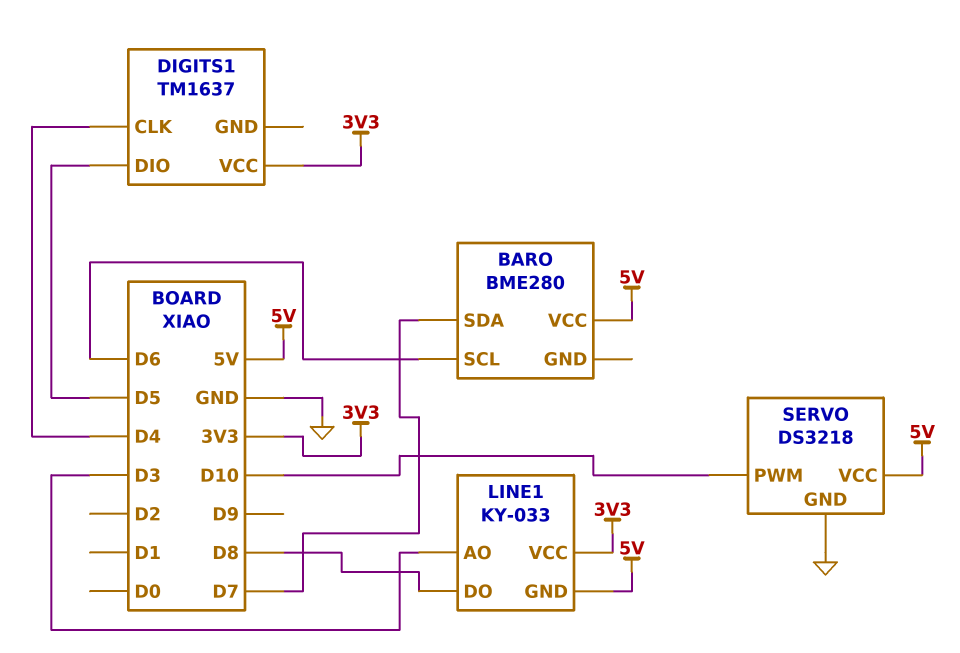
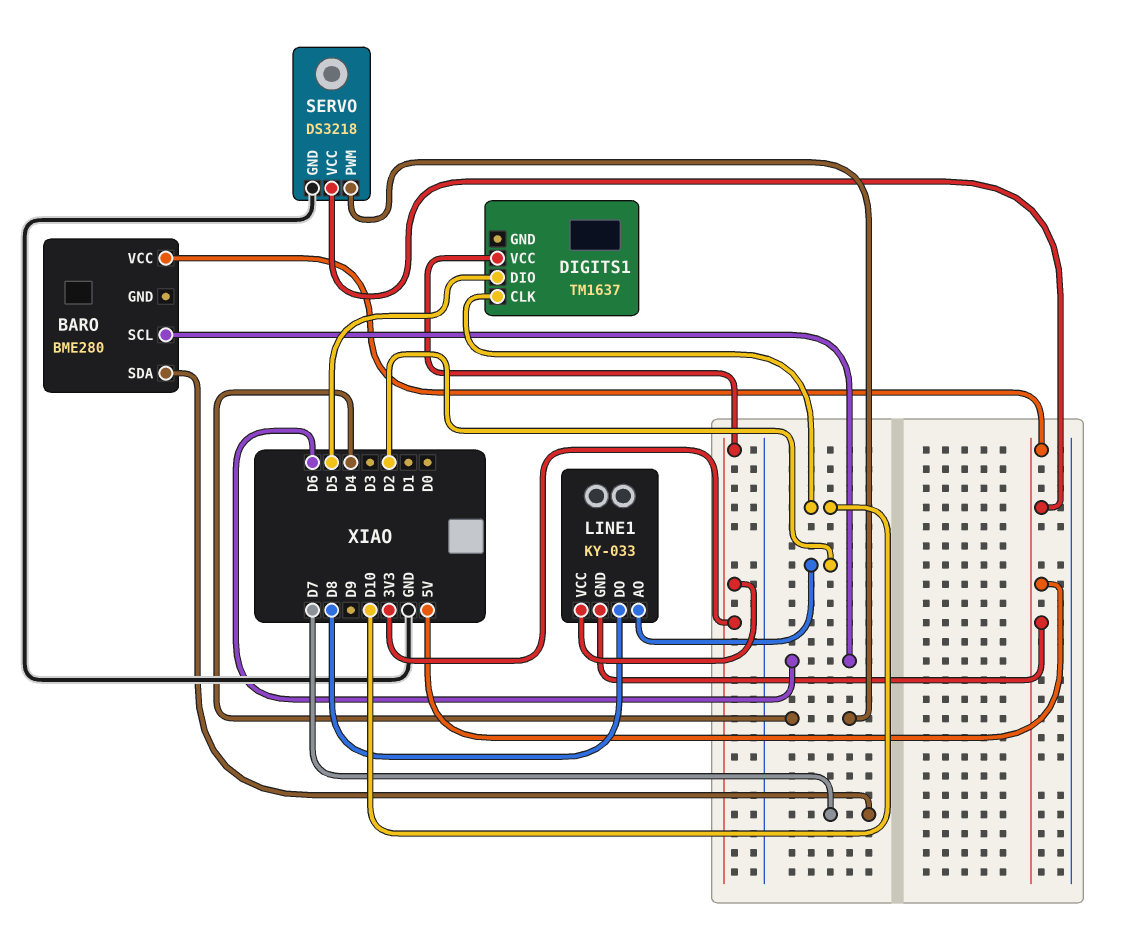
DIGITS1 pin CLK: D4 -> D10
LINE1 pin AO: D3 -> D2
SERVO pin PWM: D10 -> D4

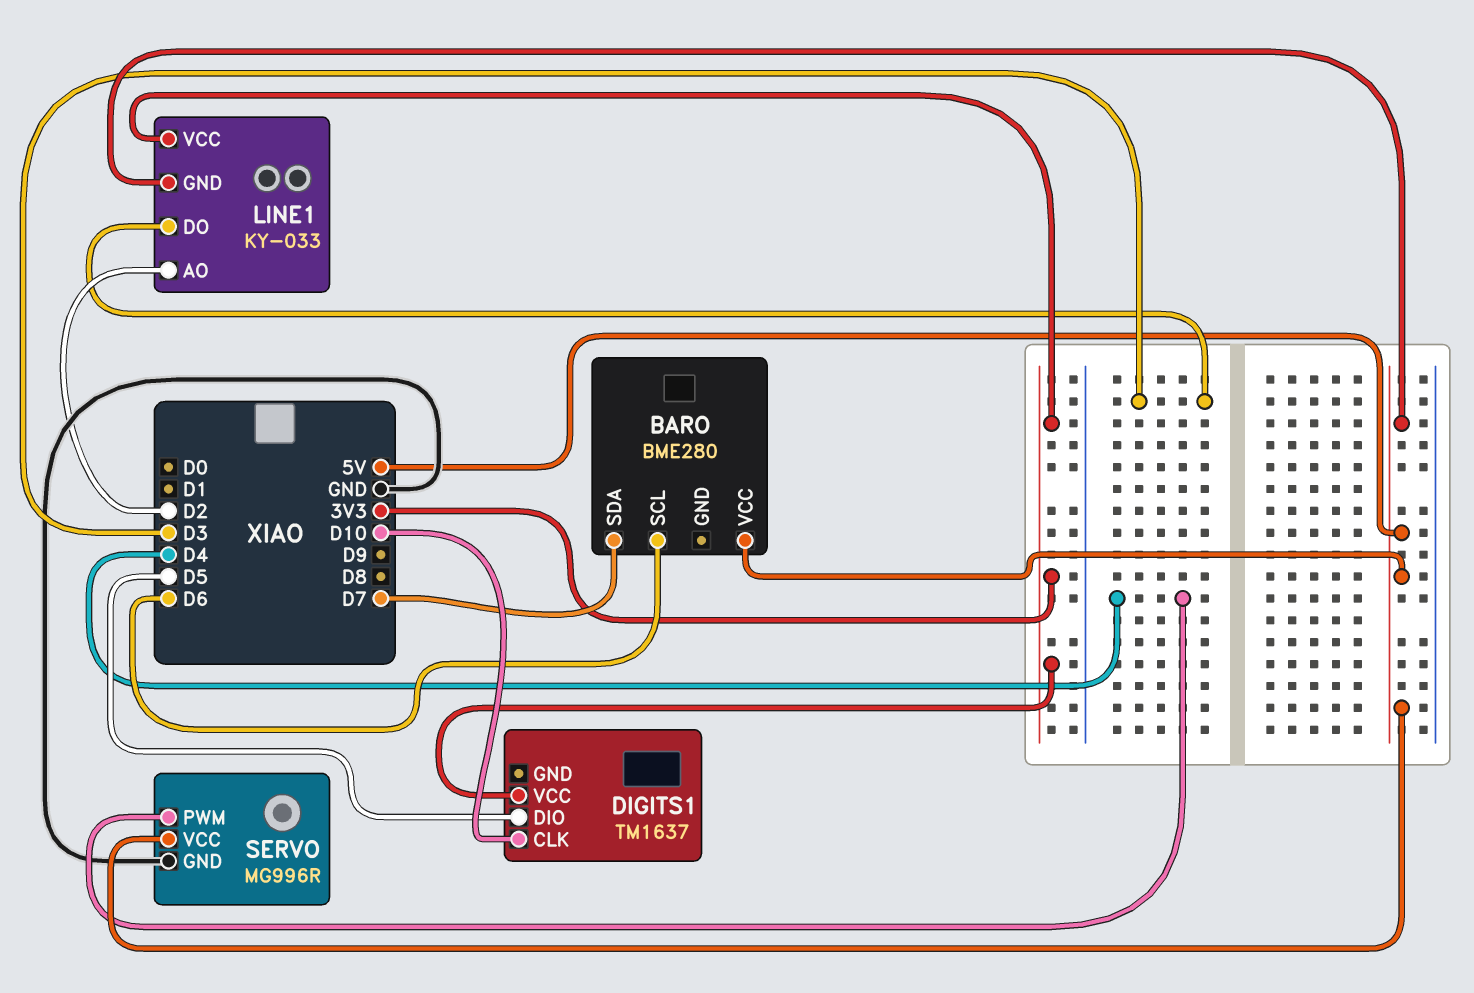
LINE1 pin DO: D8 -> D3
SERVO: DS3218 -> MG996R

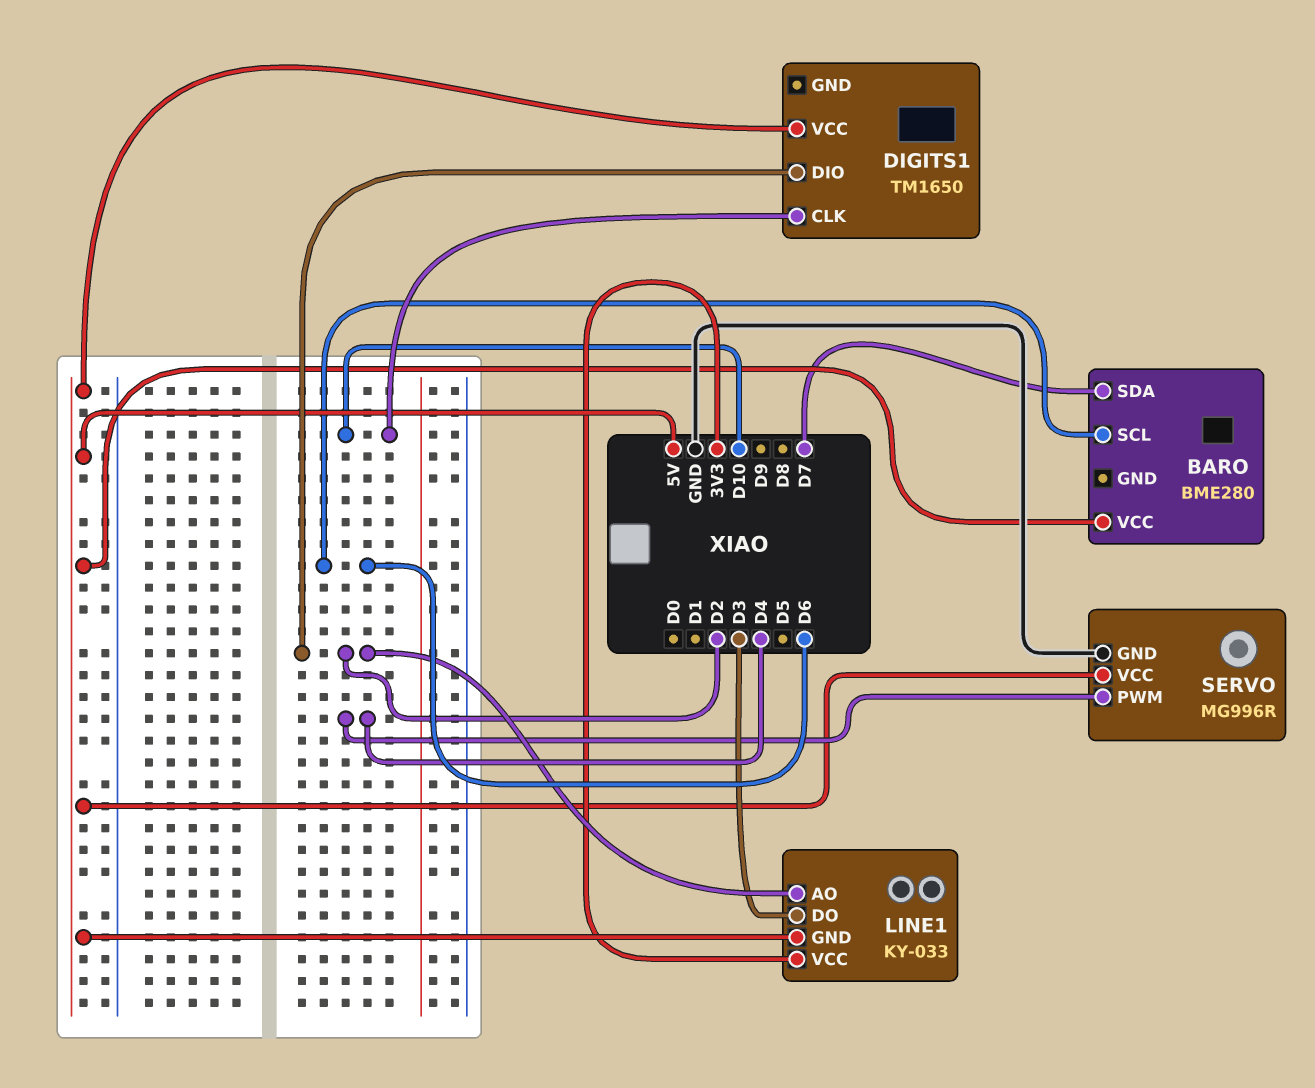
DIGITS1: TM1637 -> TM1650
DIGITS1 pin DIO: D5 -> D2
DIGITS1 pin VCC: 3V3 -> 5V

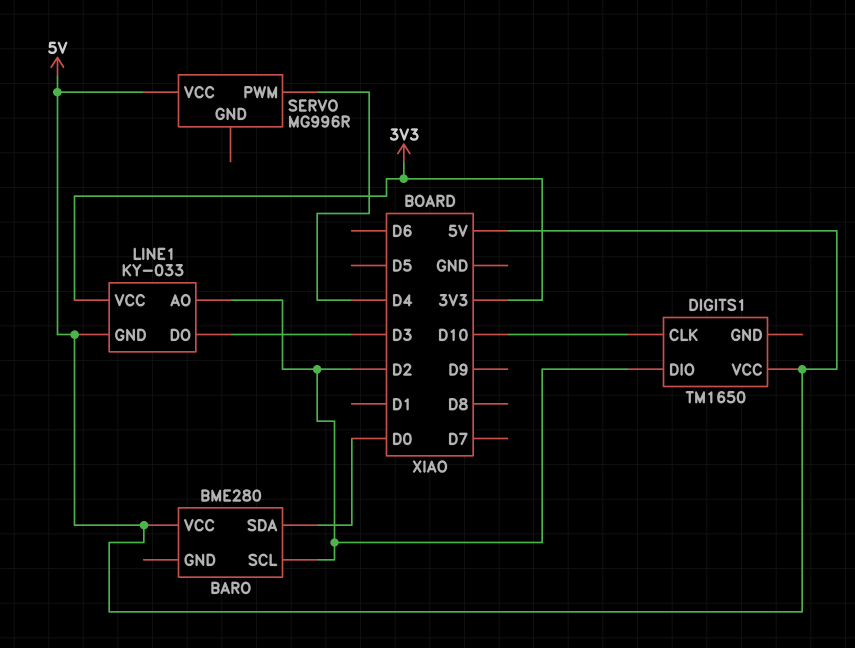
BARO pin SCL: D6 -> D2
BARO pin SDA: D7 -> D0
SERVO pin GND: GND -> none

